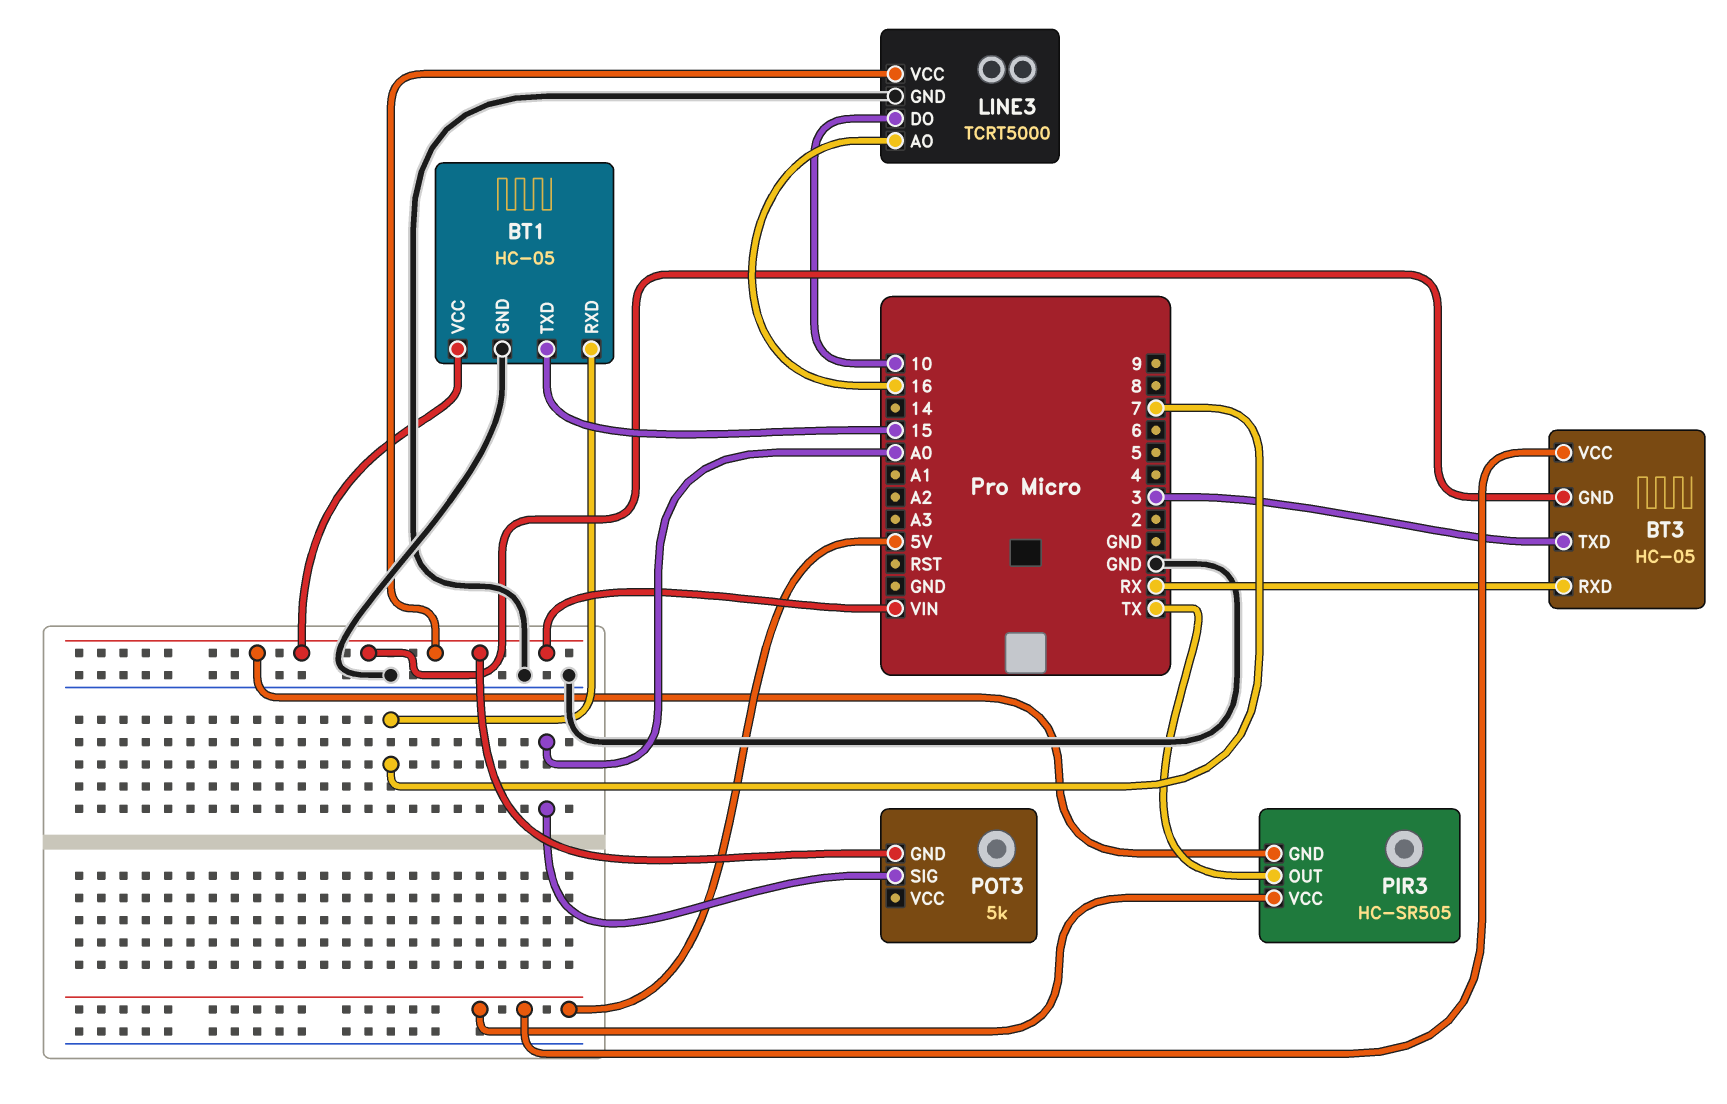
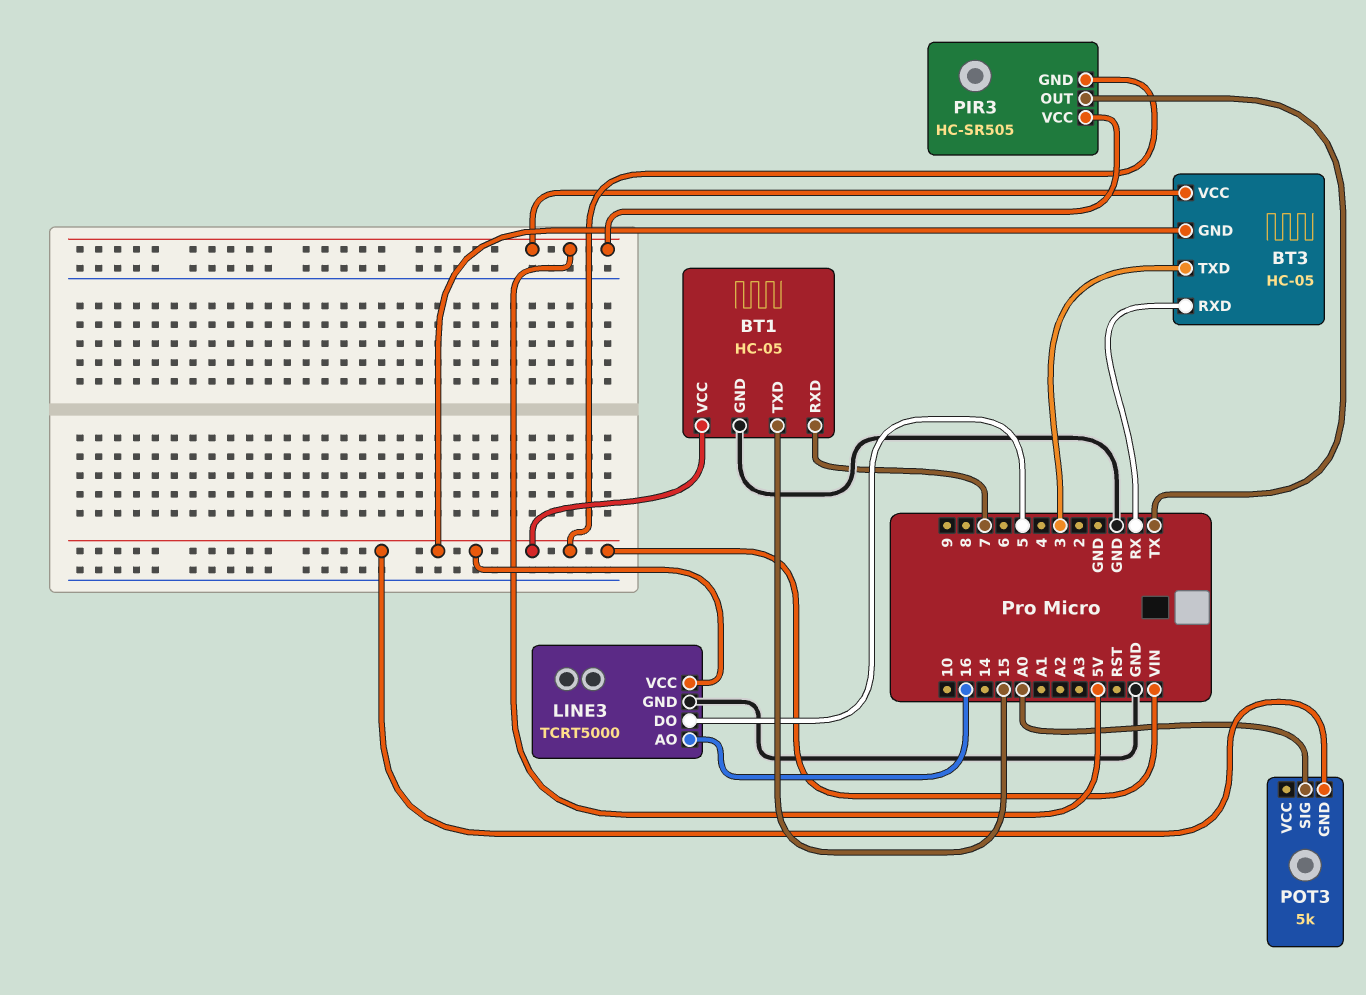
LINE3 pin DO: 10 -> 5

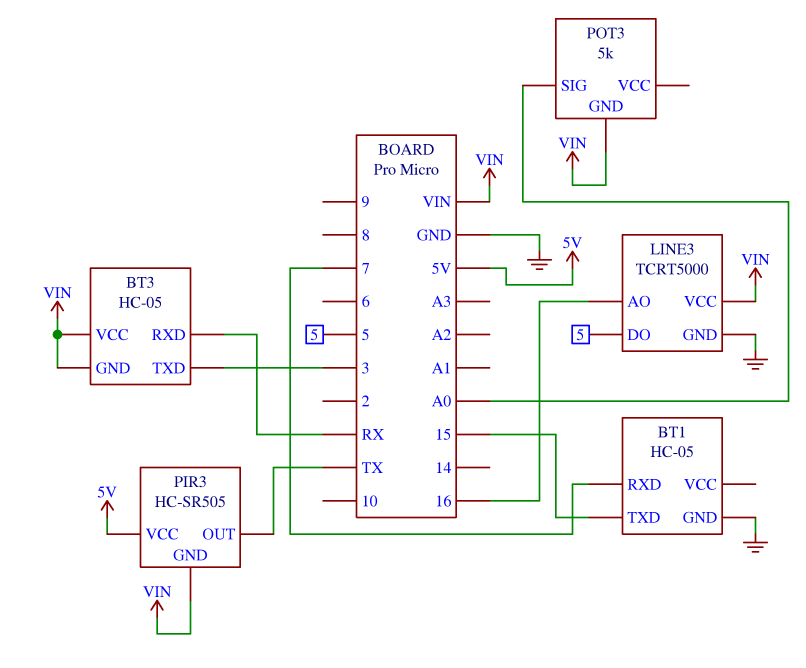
BT1 pin VCC: VIN -> none
BT3 pin VCC: 5V -> VIN

